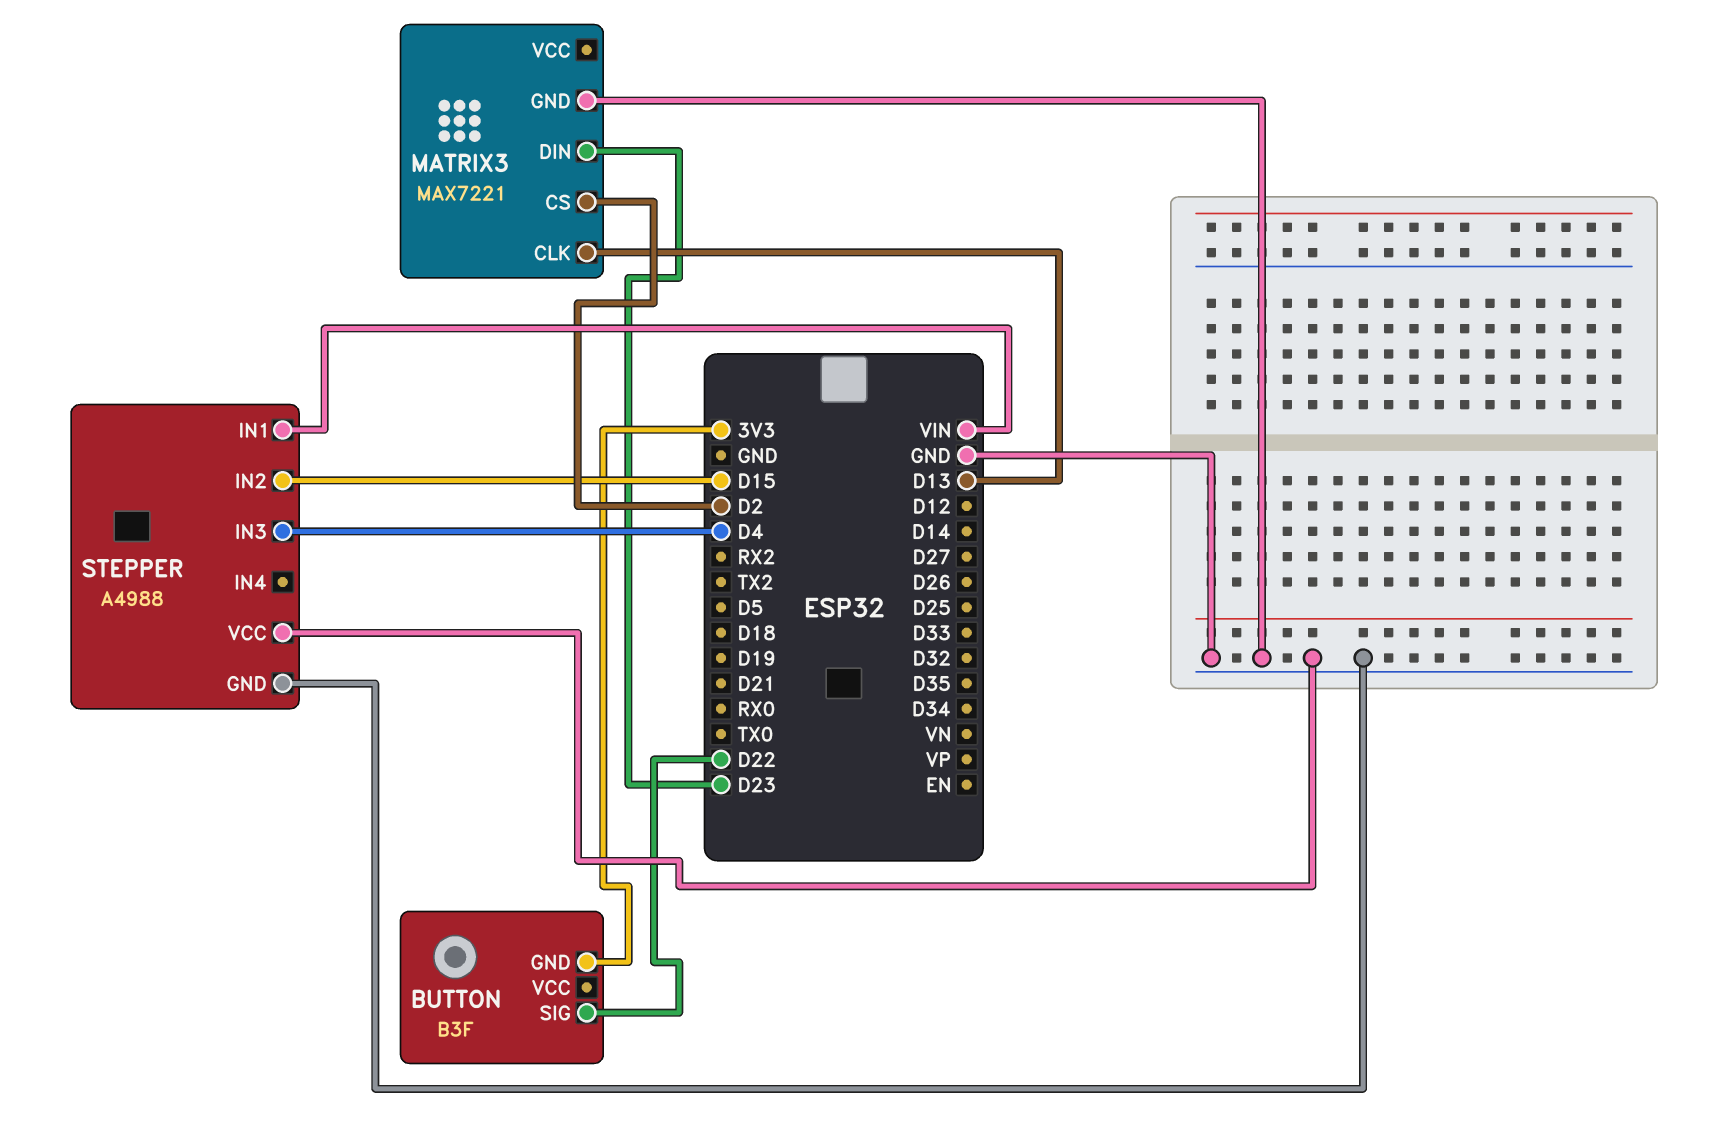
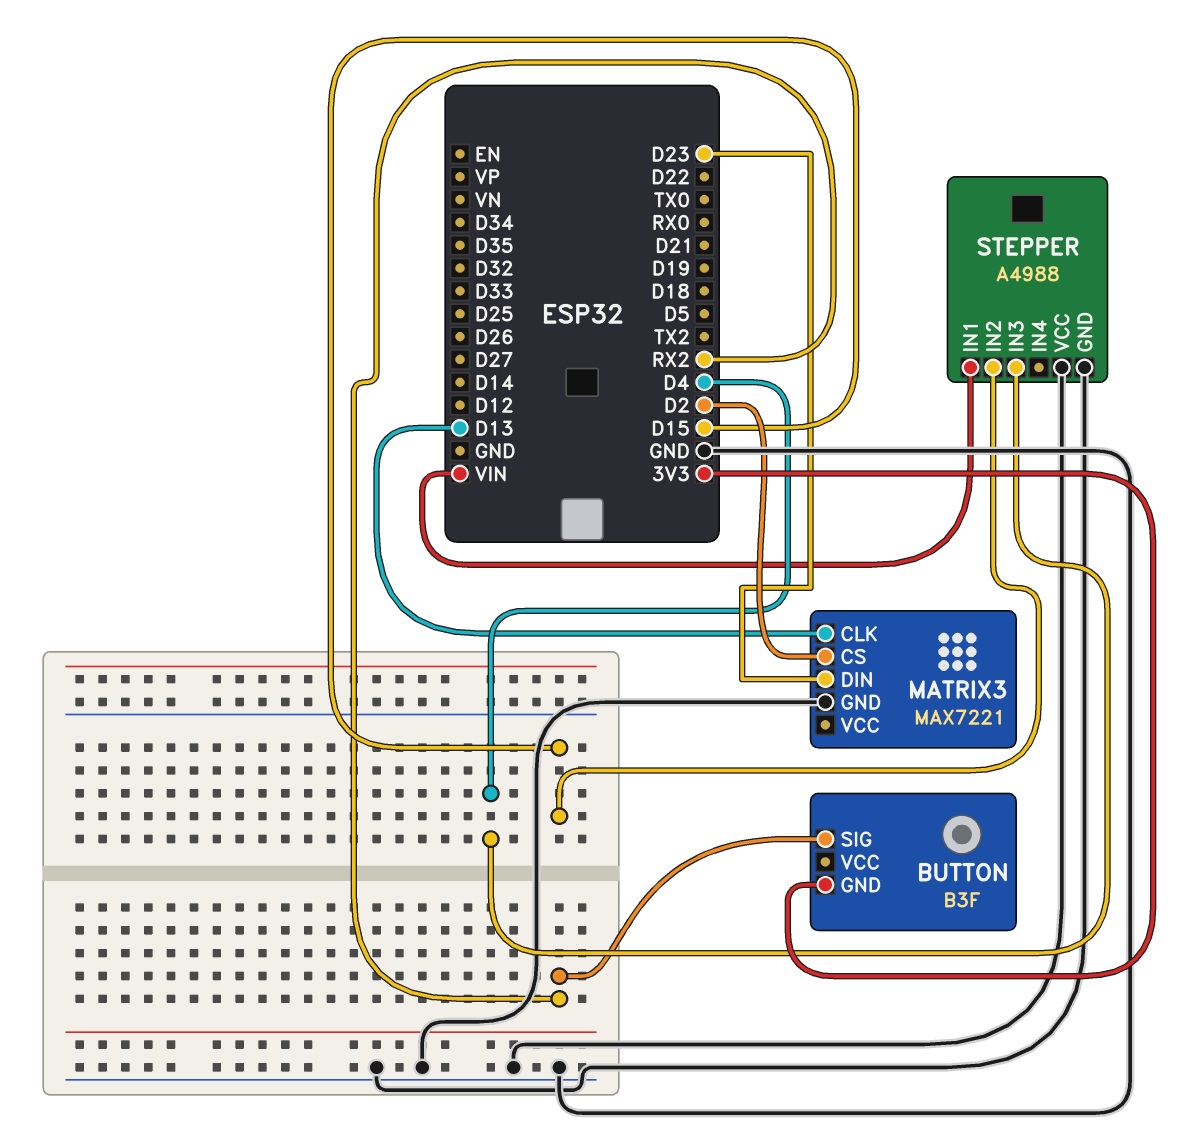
BUTTON pin SIG: D22 -> RX2

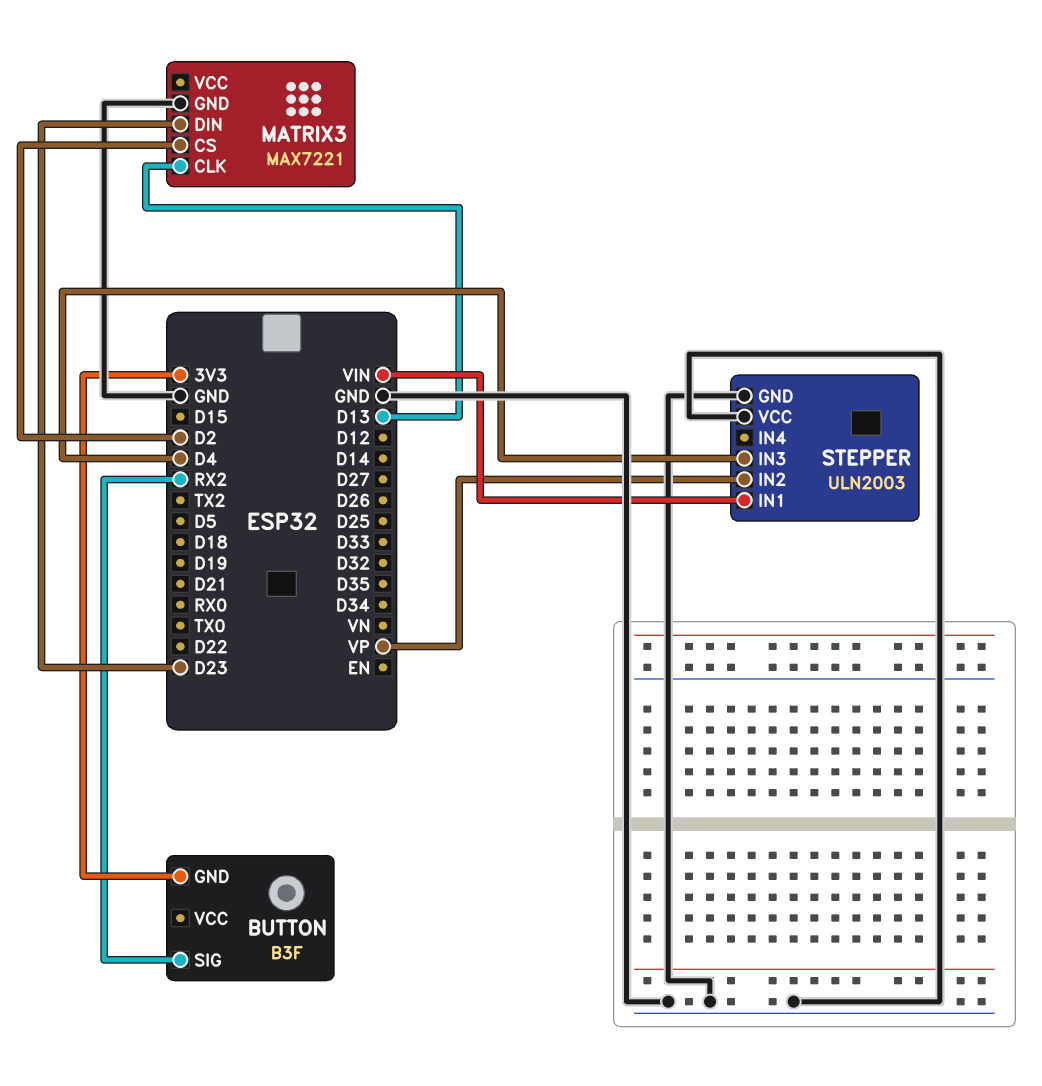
STEPPER: A4988 -> ULN2003
STEPPER pin IN2: D15 -> VP

